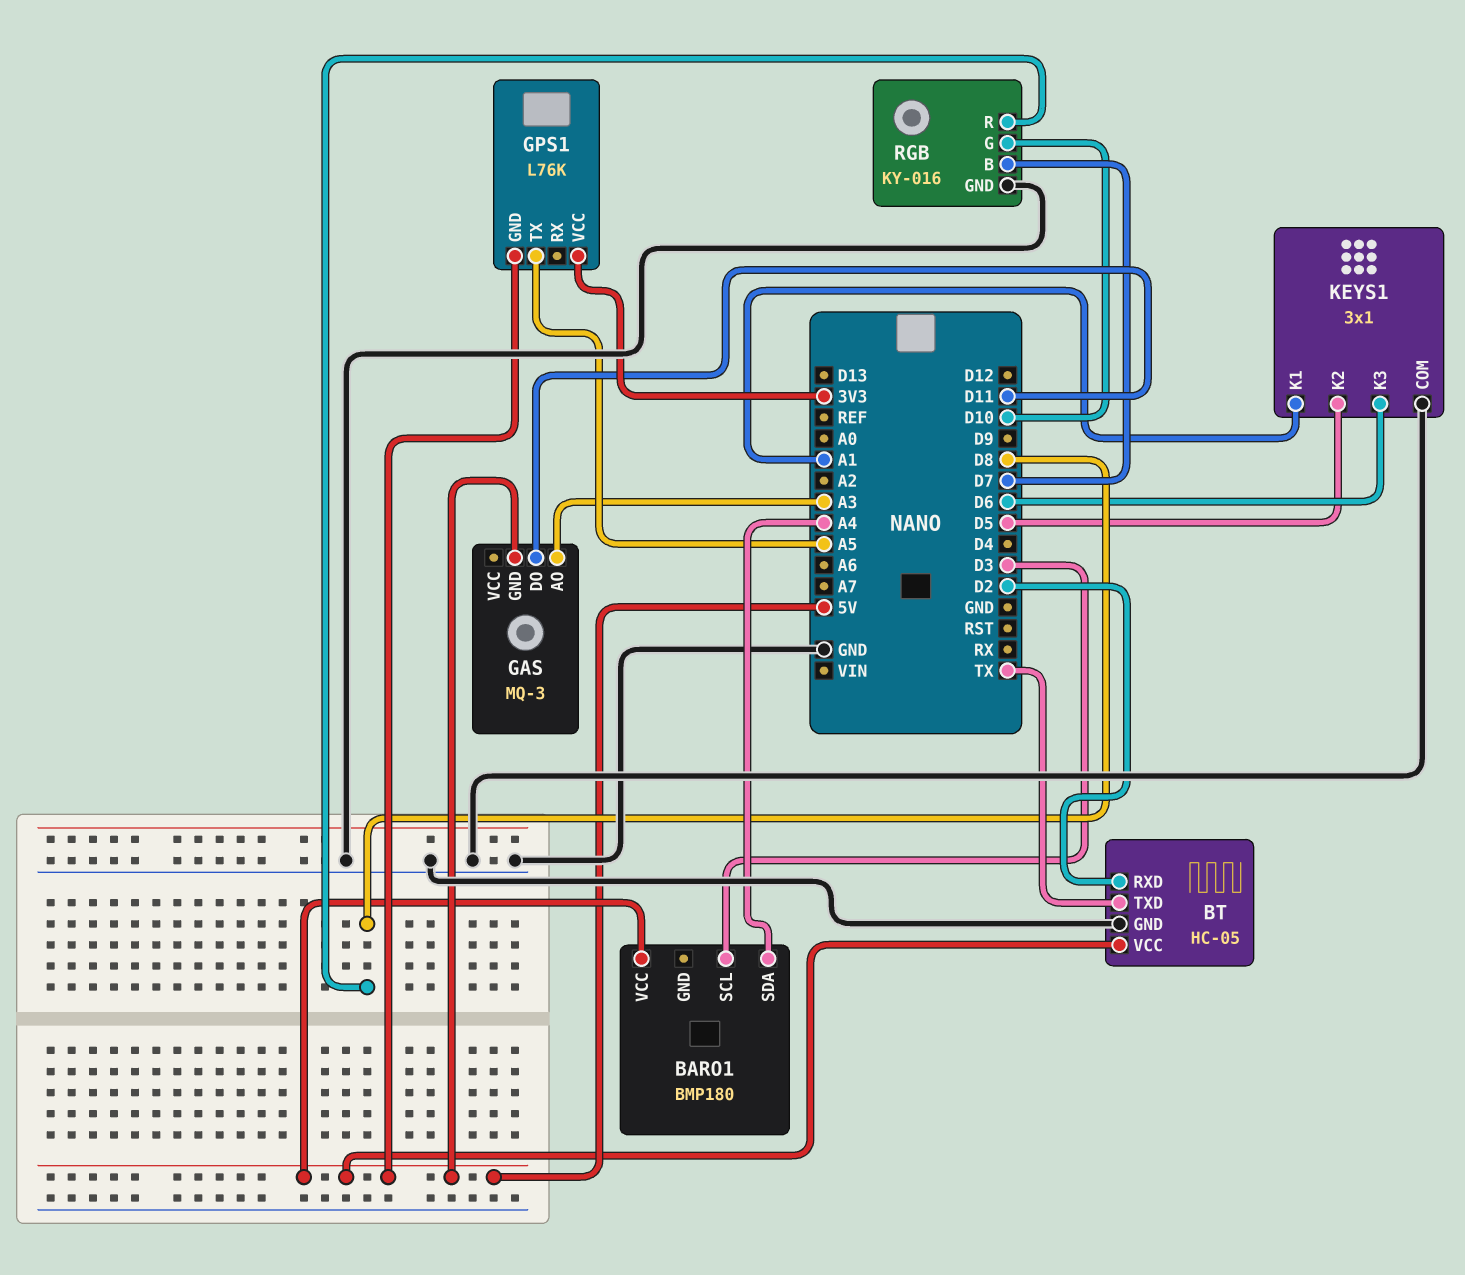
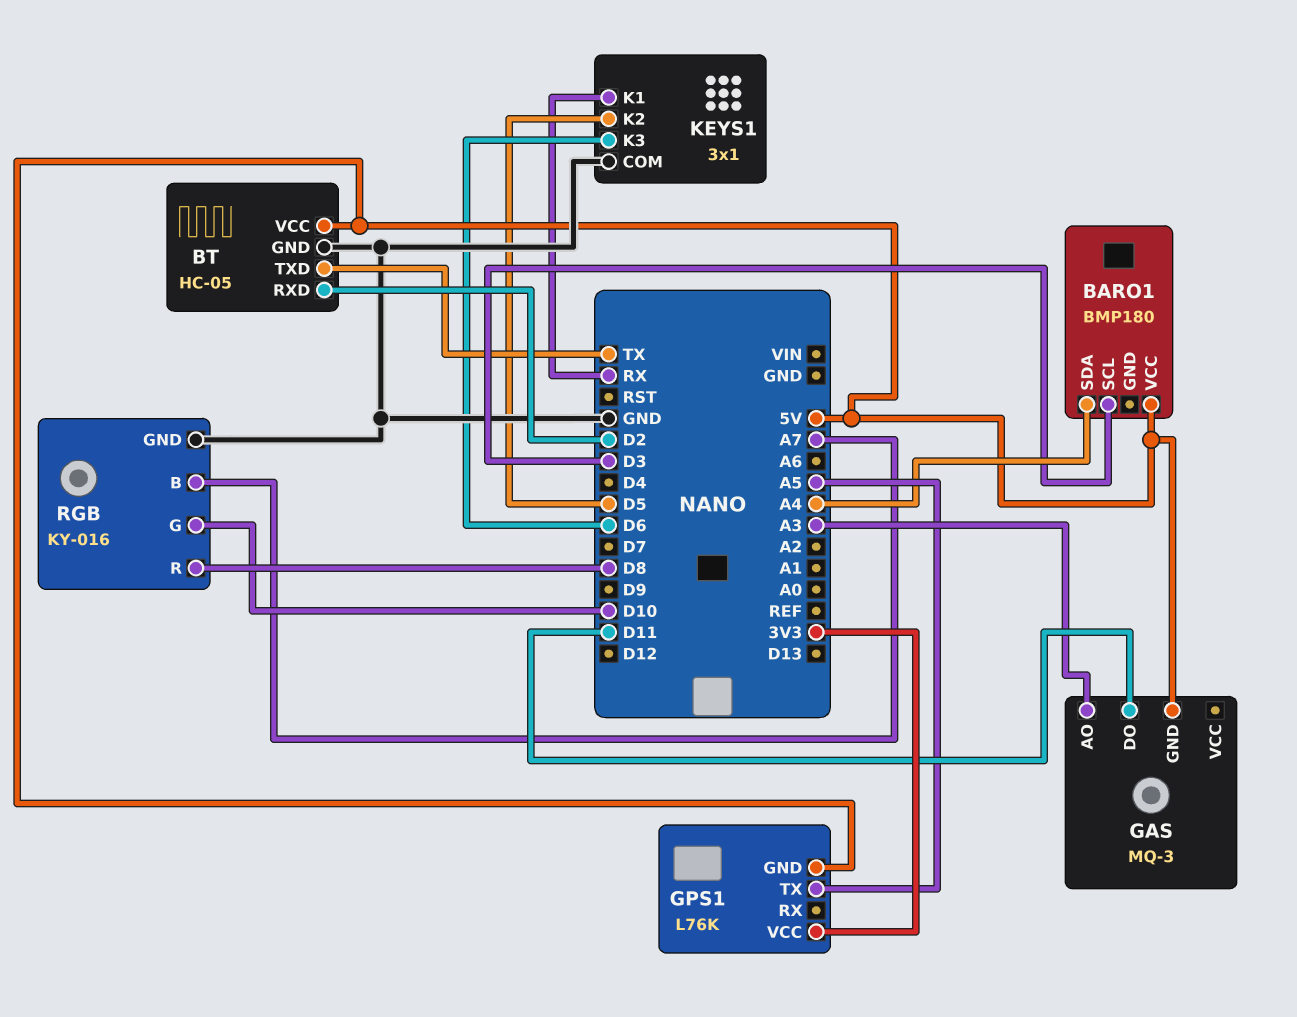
KEYS1 pin K1: A1 -> RX
RGB pin B: D7 -> A7

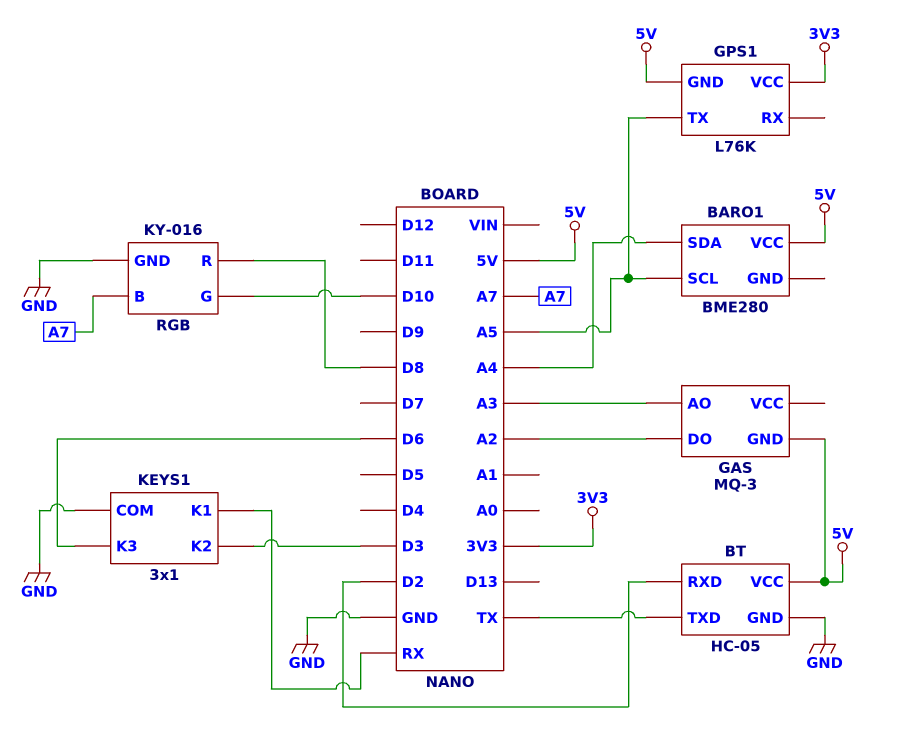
BARO1: BMP180 -> BME280
BARO1 pin SCL: D3 -> A5
GAS pin DO: D11 -> A2
KEYS1 pin K2: D5 -> D3

